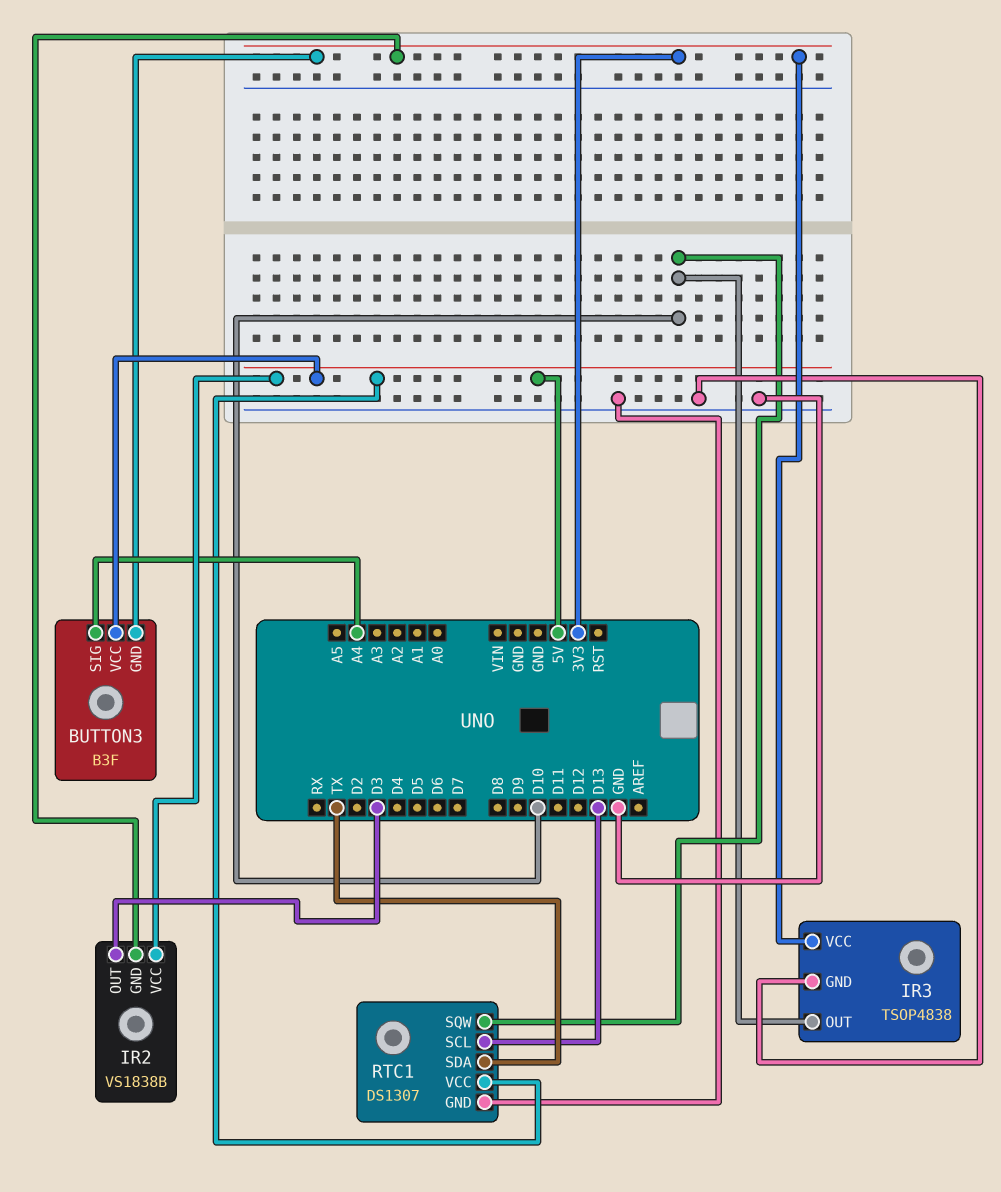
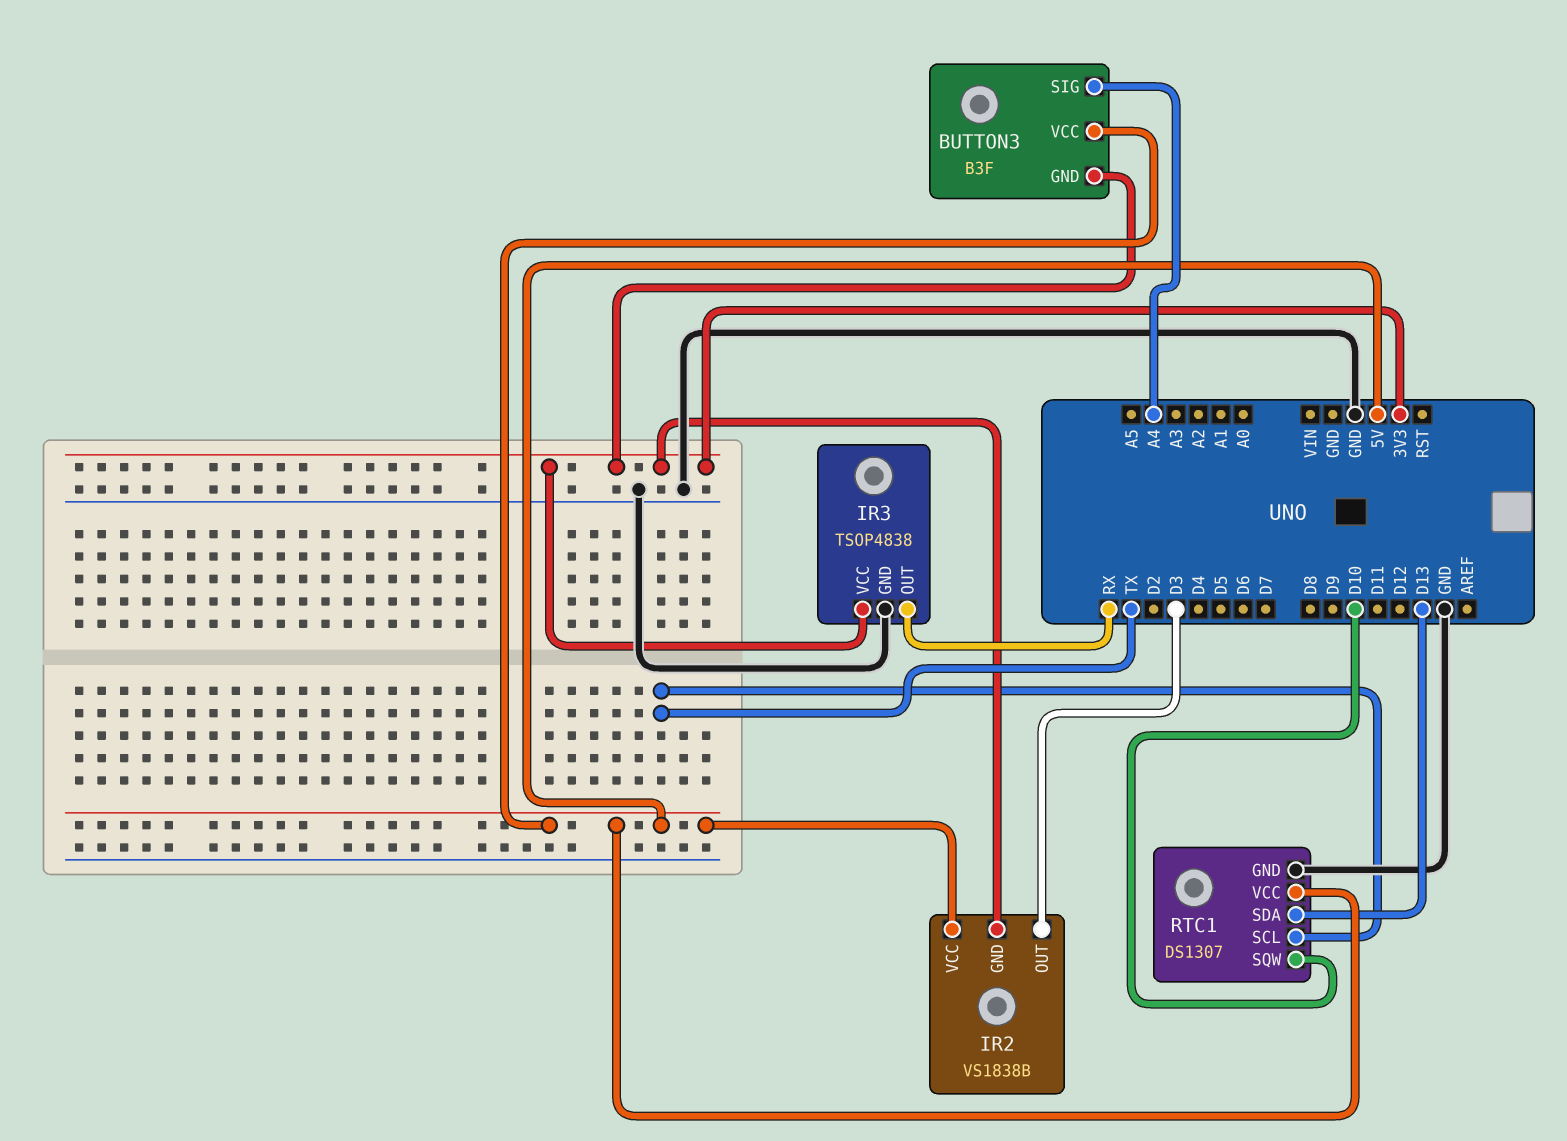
IR3 pin OUT: D10 -> RX
RTC1 pin SCL: D13 -> TX
RTC1 pin SDA: TX -> D13

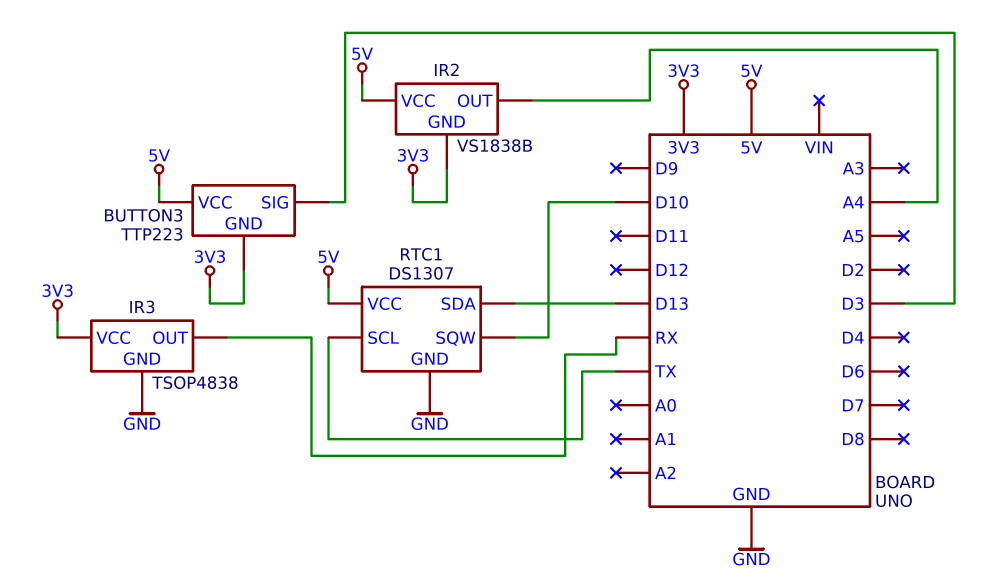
BUTTON3: B3F -> TTP223
BUTTON3 pin SIG: A4 -> D3
IR2 pin OUT: D3 -> A4

